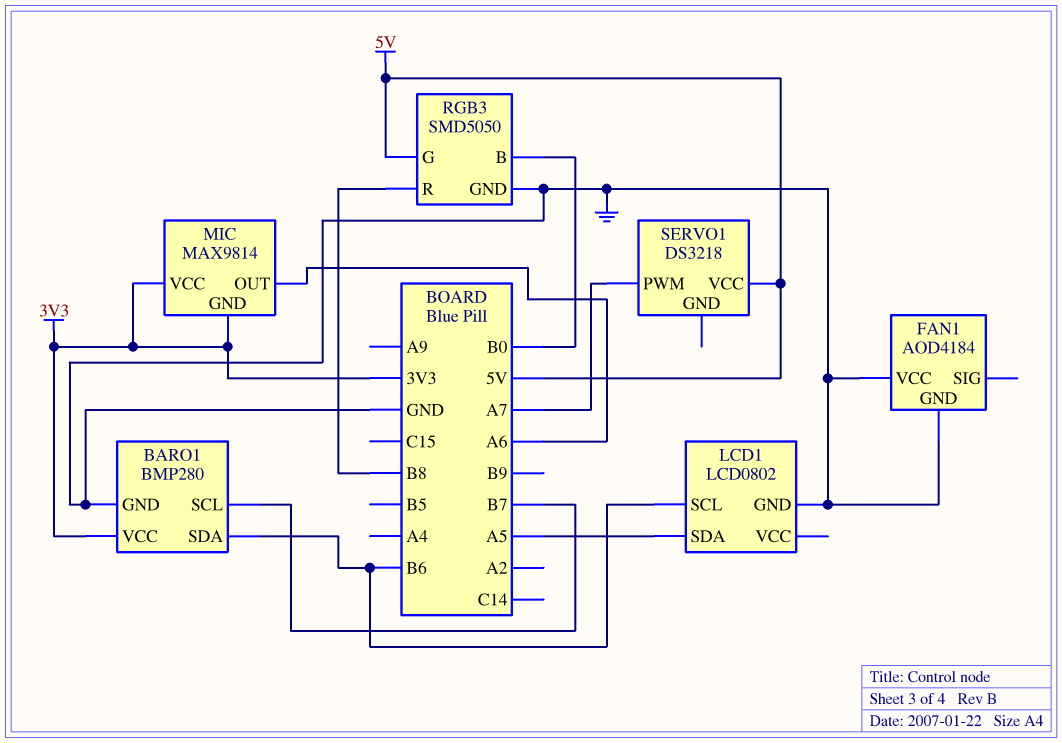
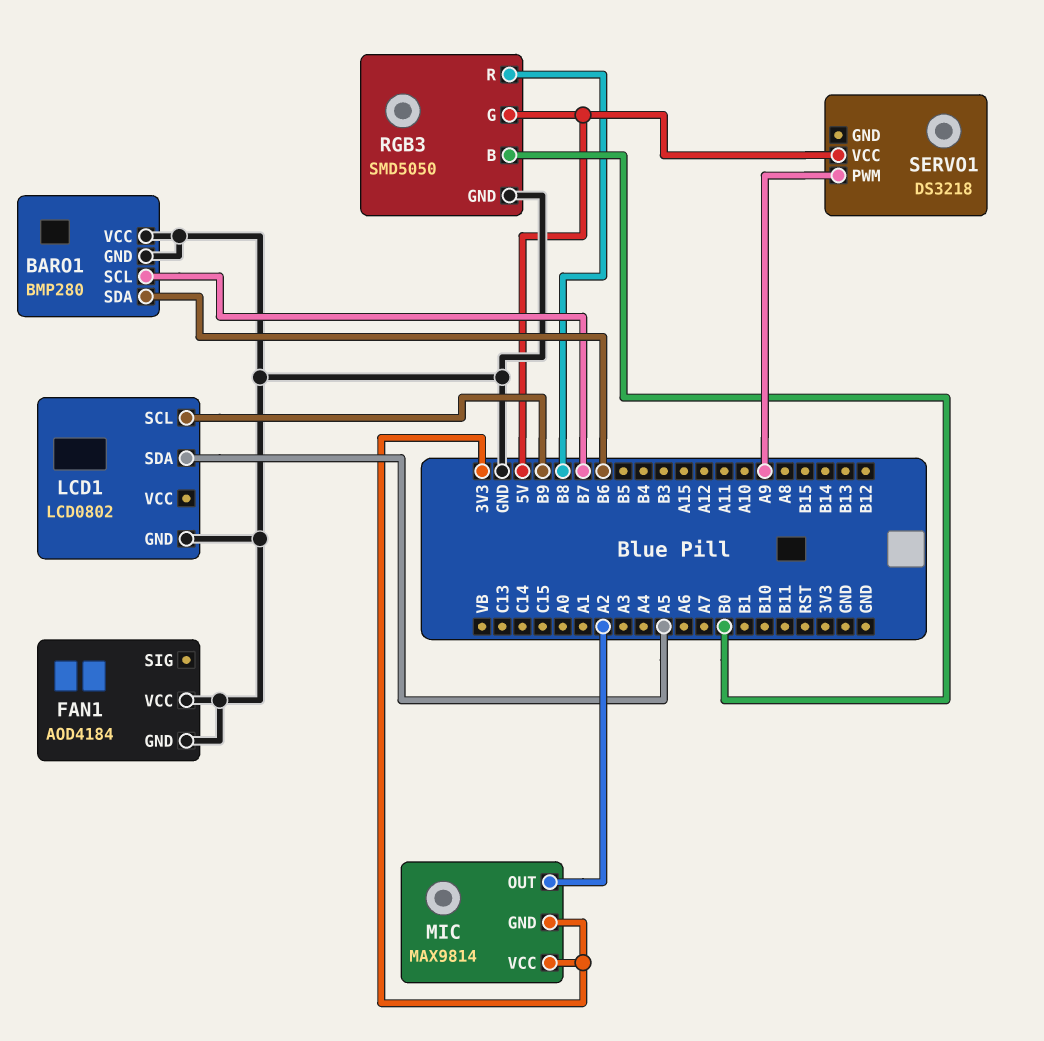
BARO1 pin VCC: 3V3 -> GND
LCD1 pin SCL: B6 -> B9
MIC pin OUT: A6 -> A2
SERVO1 pin PWM: A7 -> A9

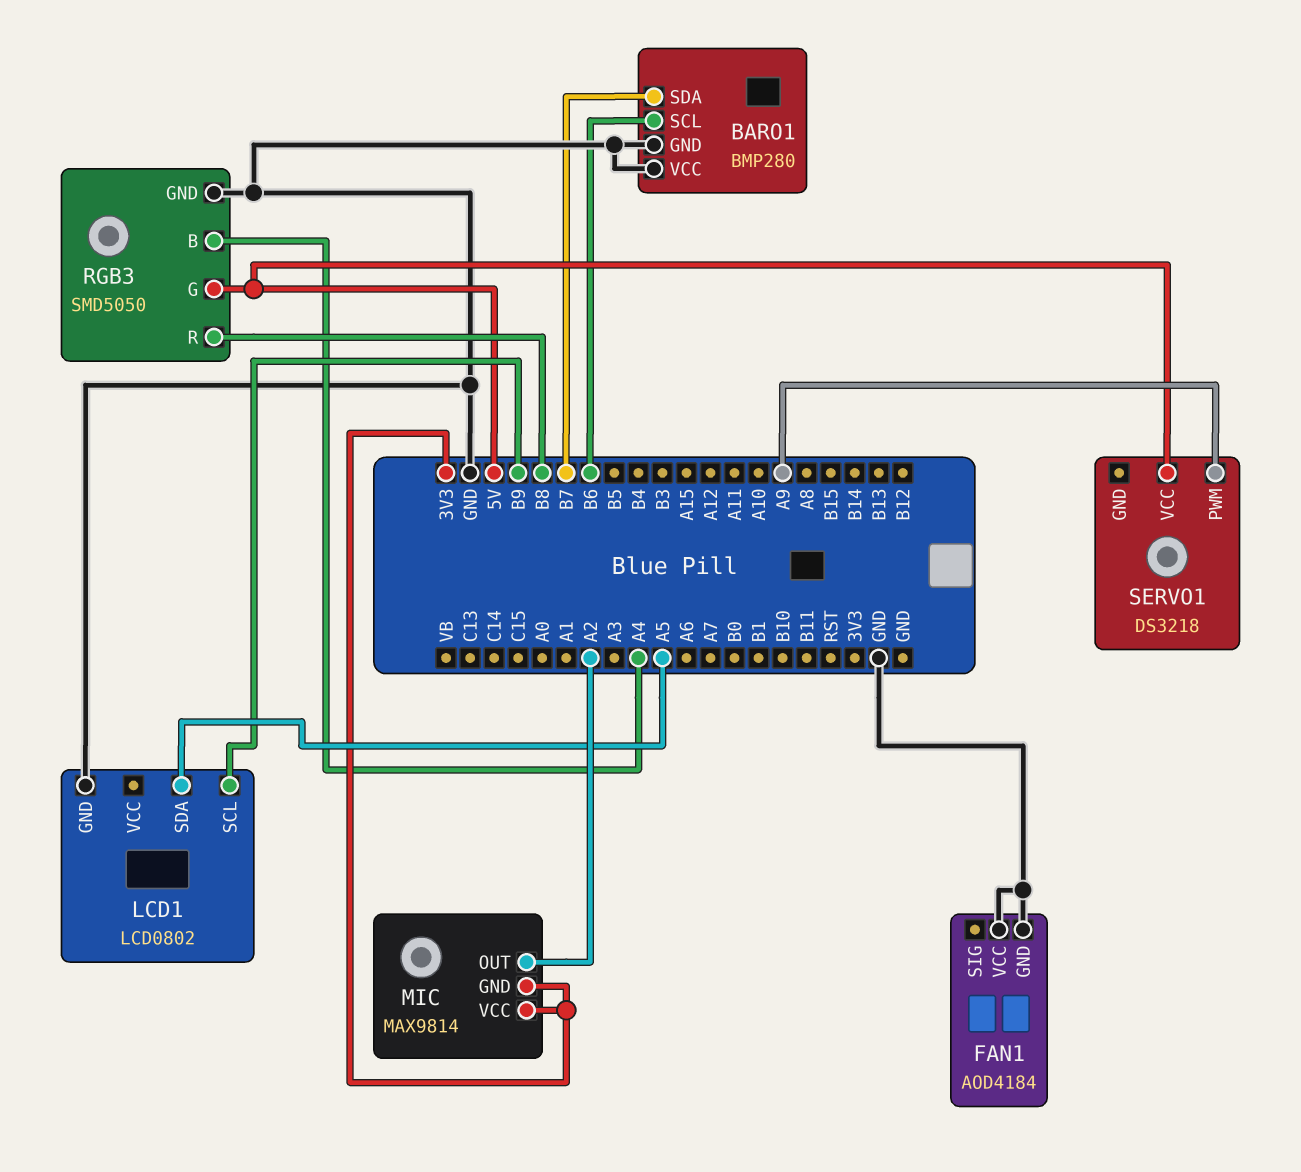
BARO1 pin SCL: B7 -> B6
BARO1 pin SDA: B6 -> B7
RGB3 pin B: B0 -> A4

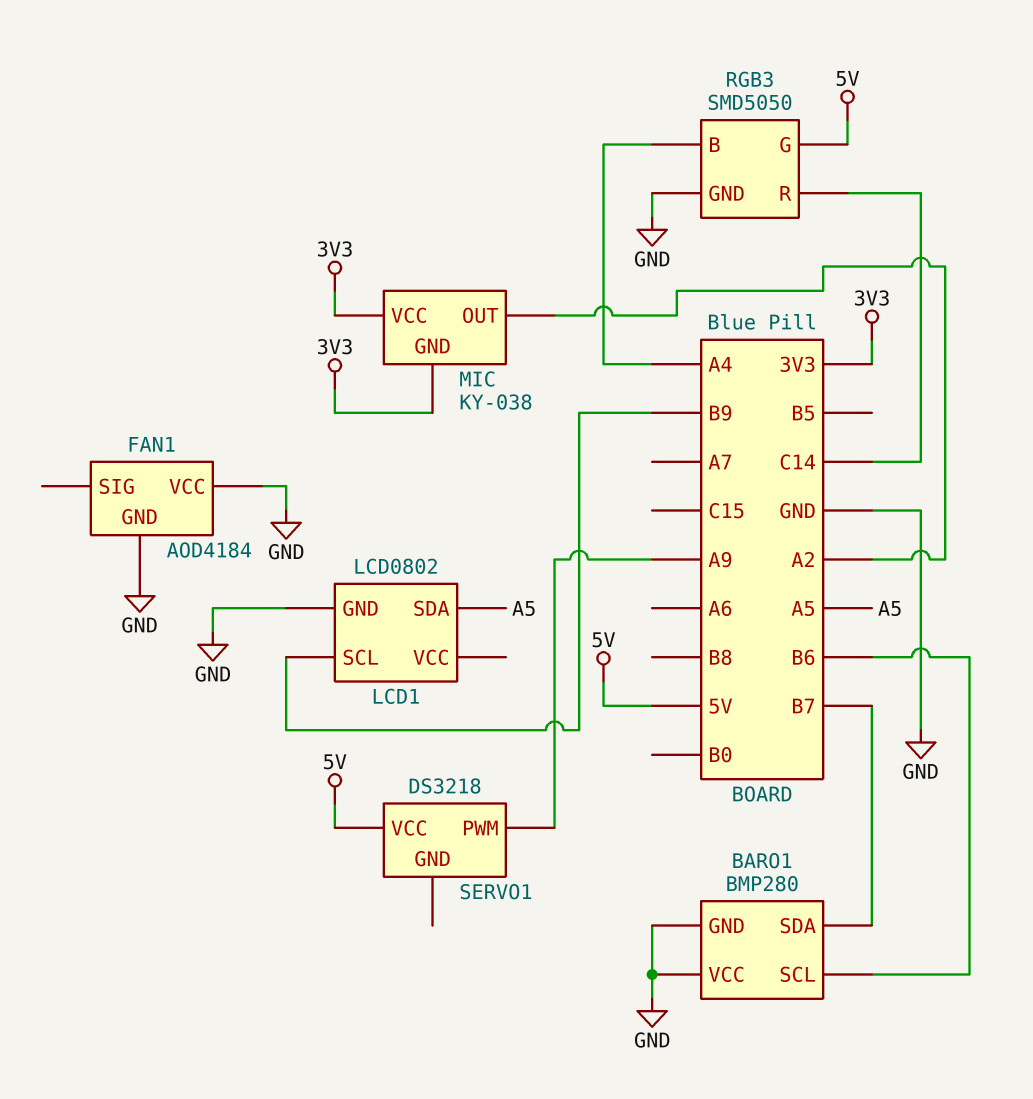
MIC: MAX9814 -> KY-038
RGB3 pin R: B8 -> C14

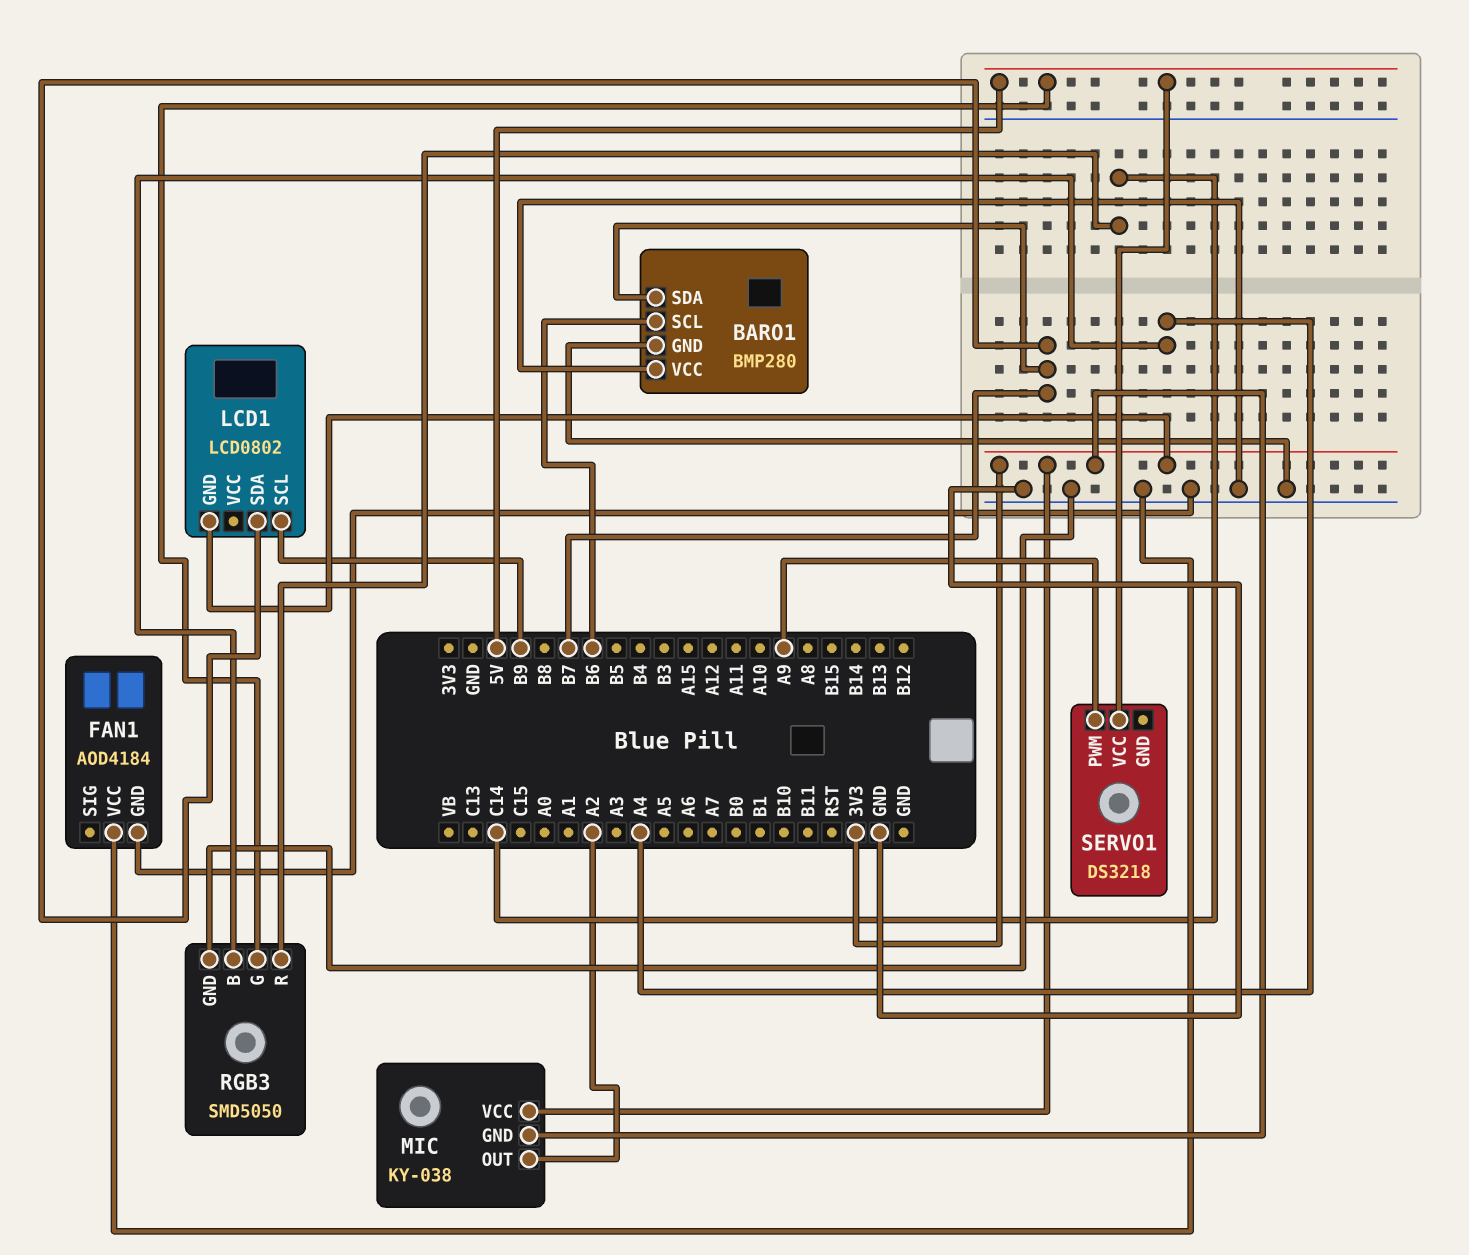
LCD1 pin GND: GND -> 3V3
LCD1 pin SDA: A5 -> B7

